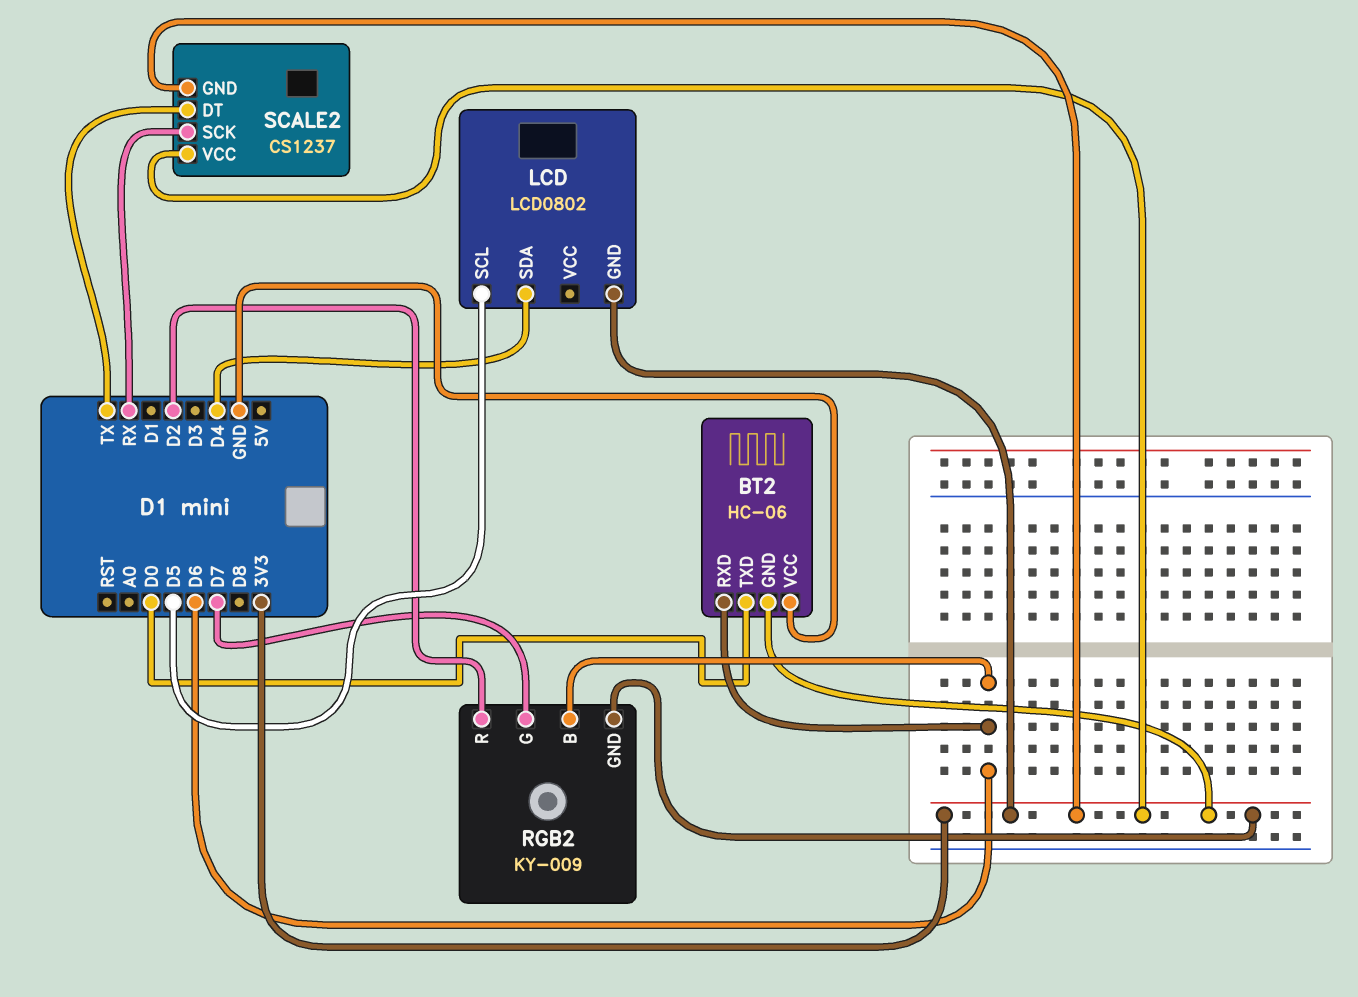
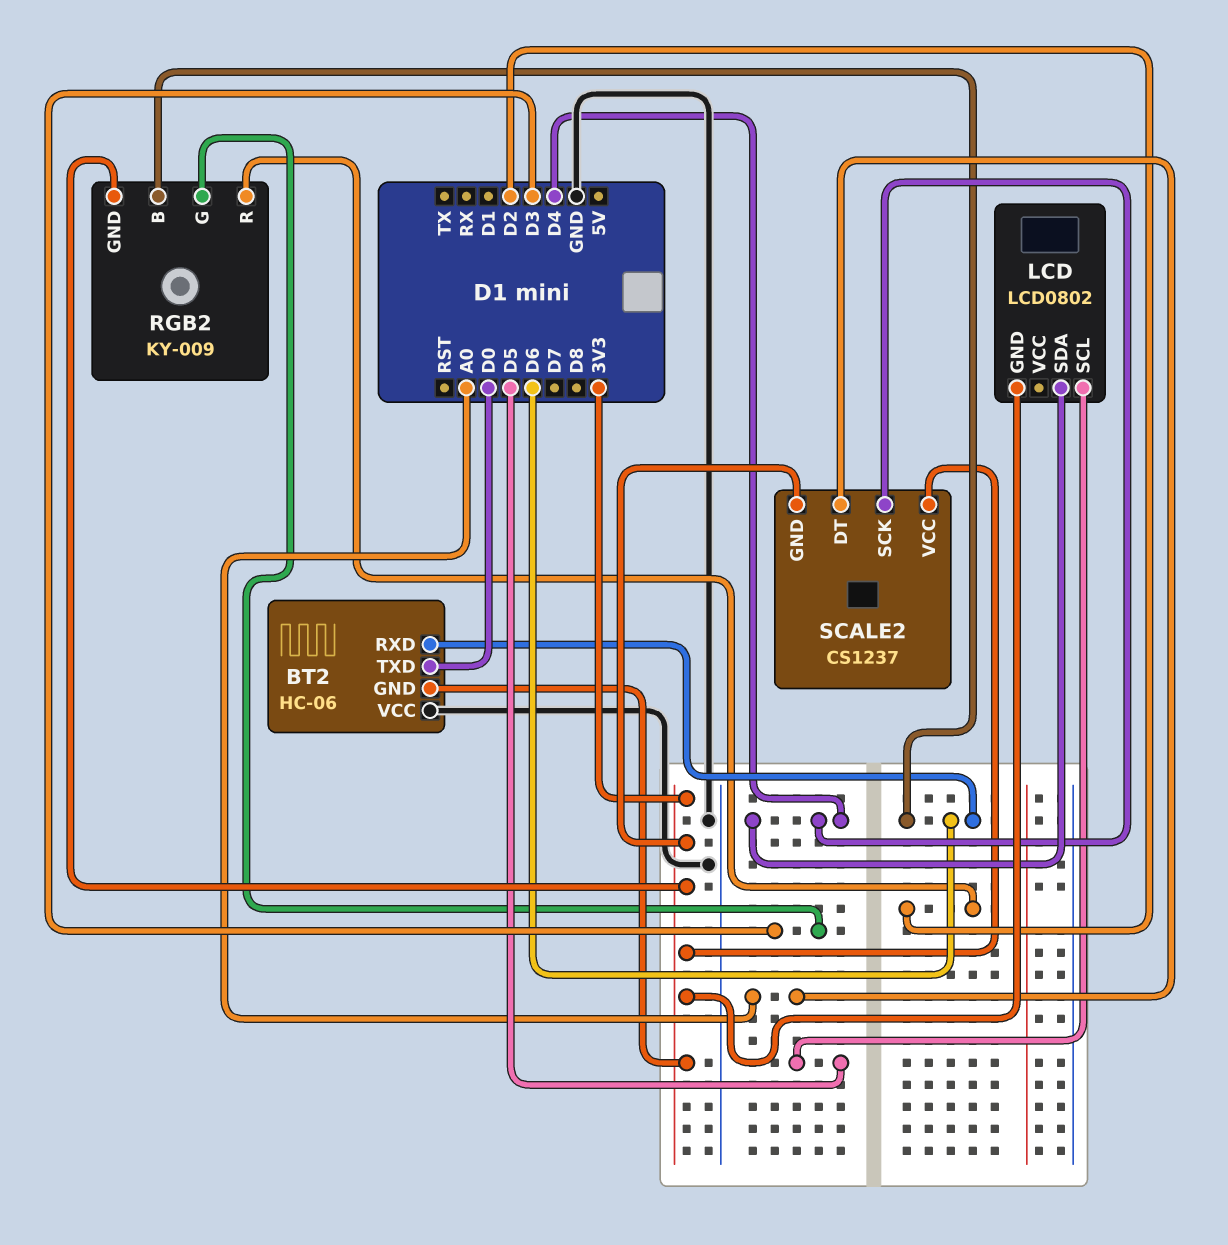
RGB2 pin G: D7 -> D3
SCALE2 pin DT: TX -> A0
SCALE2 pin SCK: RX -> D4

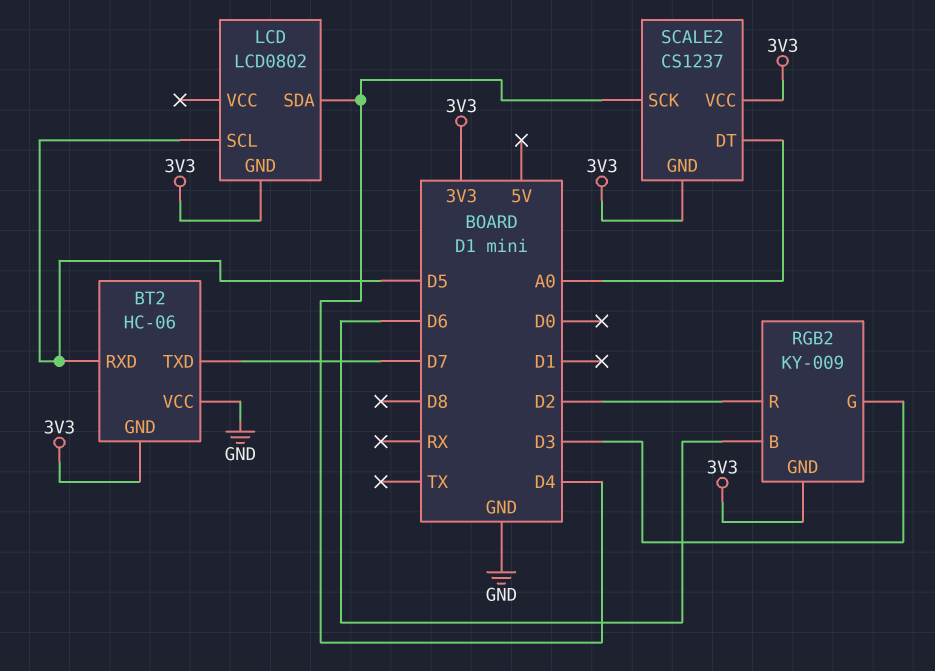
BT2 pin RXD: D6 -> D5
BT2 pin TXD: D0 -> D7

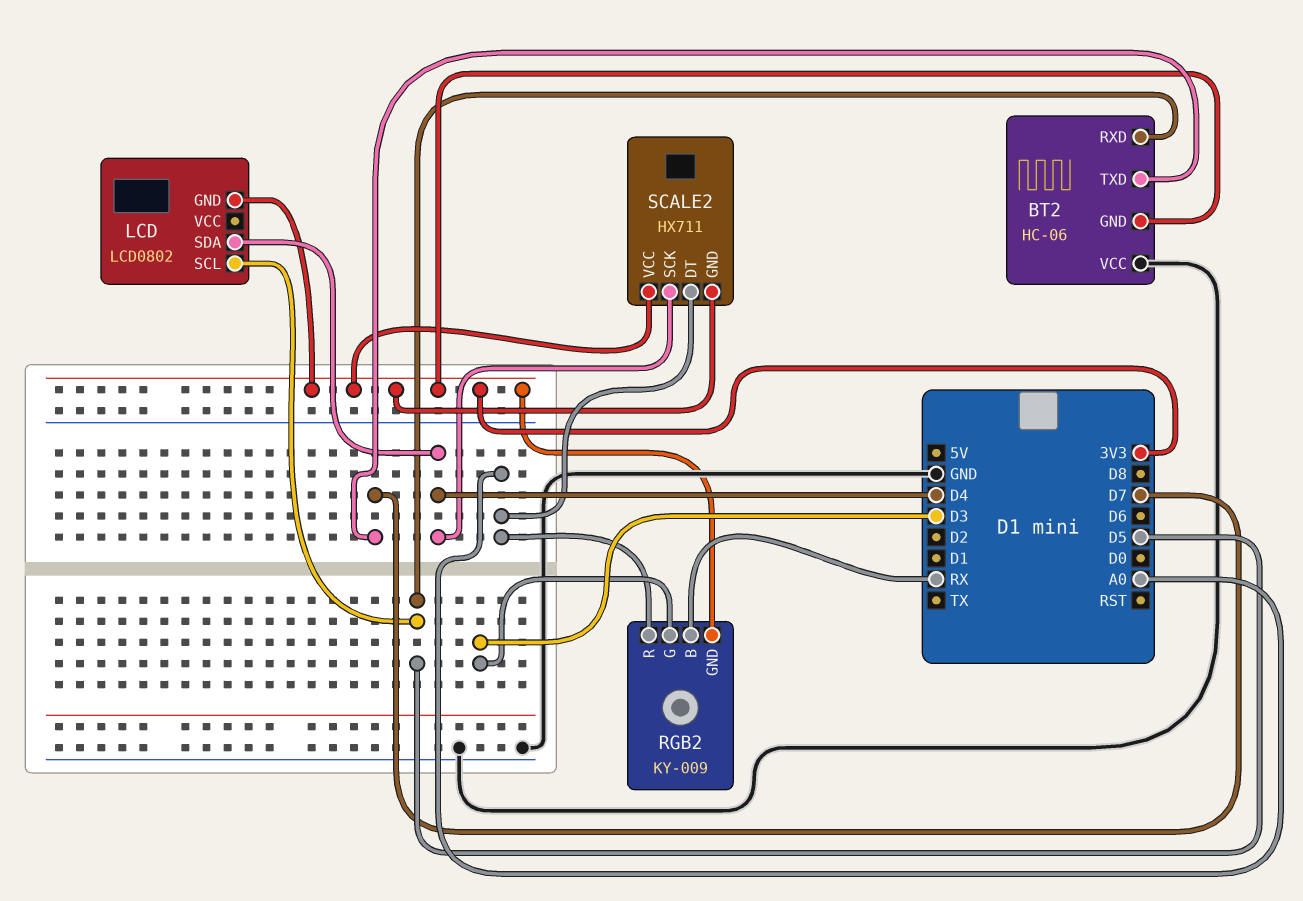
RGB2 pin B: D6 -> RX
RGB2 pin R: D2 -> A0
SCALE2: CS1237 -> HX711

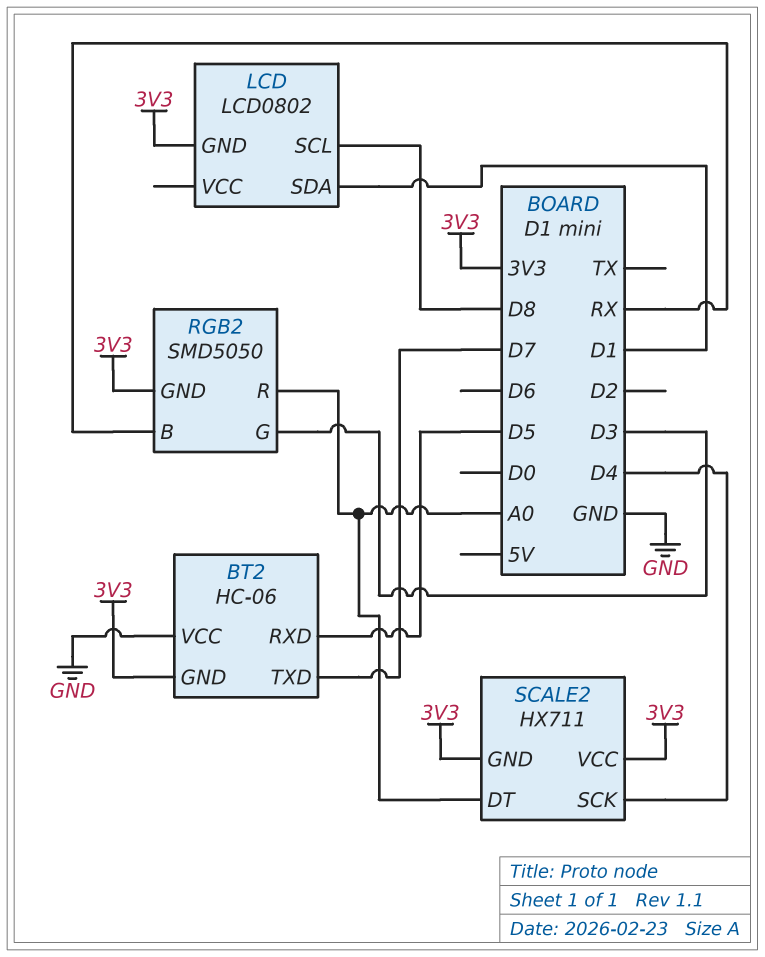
LCD pin SCL: D5 -> D8
LCD pin SDA: D4 -> D1
RGB2: KY-009 -> SMD5050

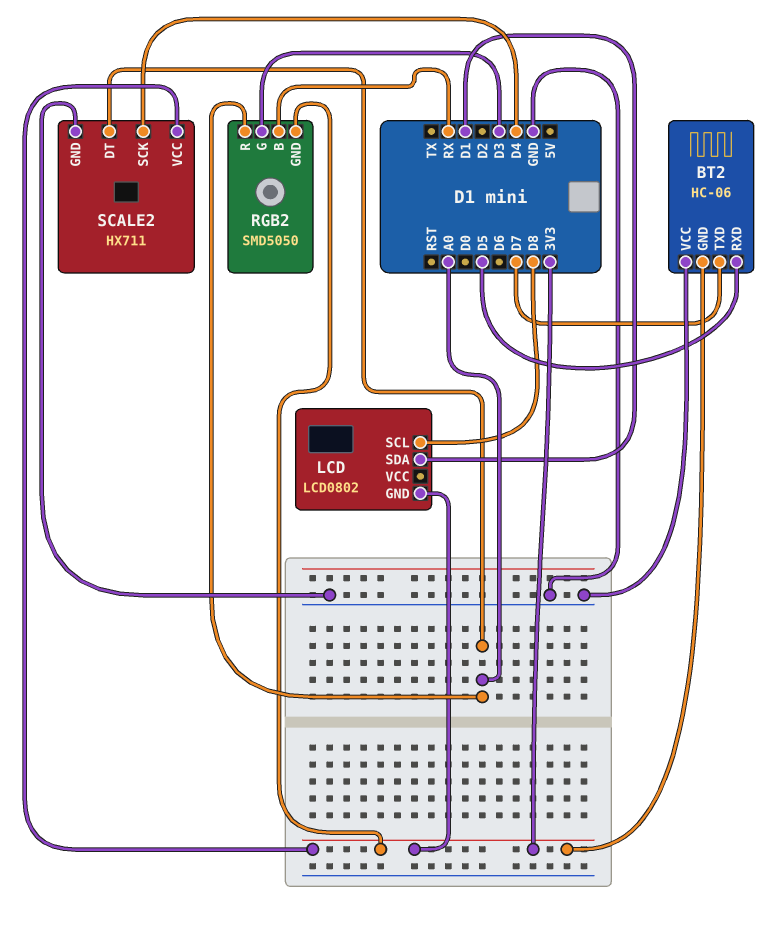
SCALE2 pin GND: 3V3 -> GND

